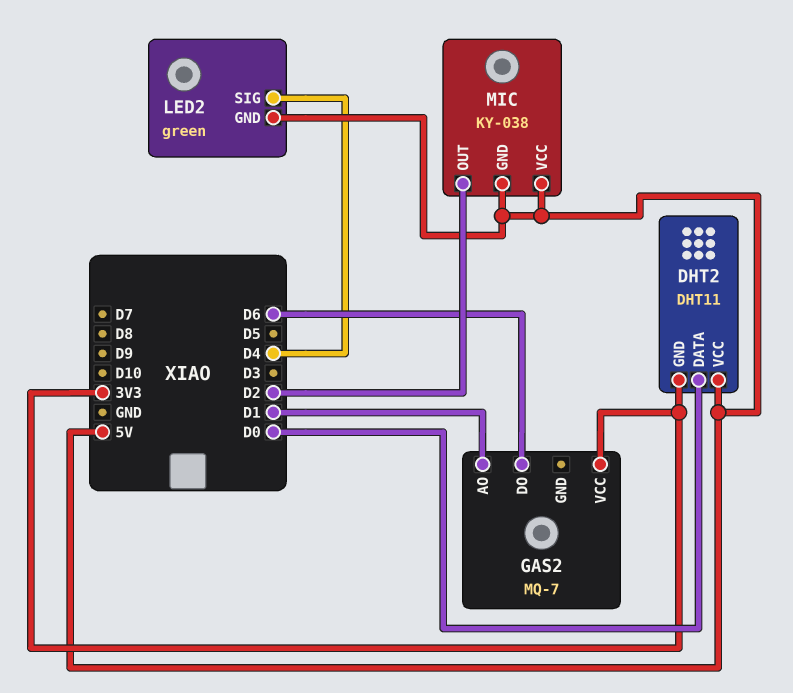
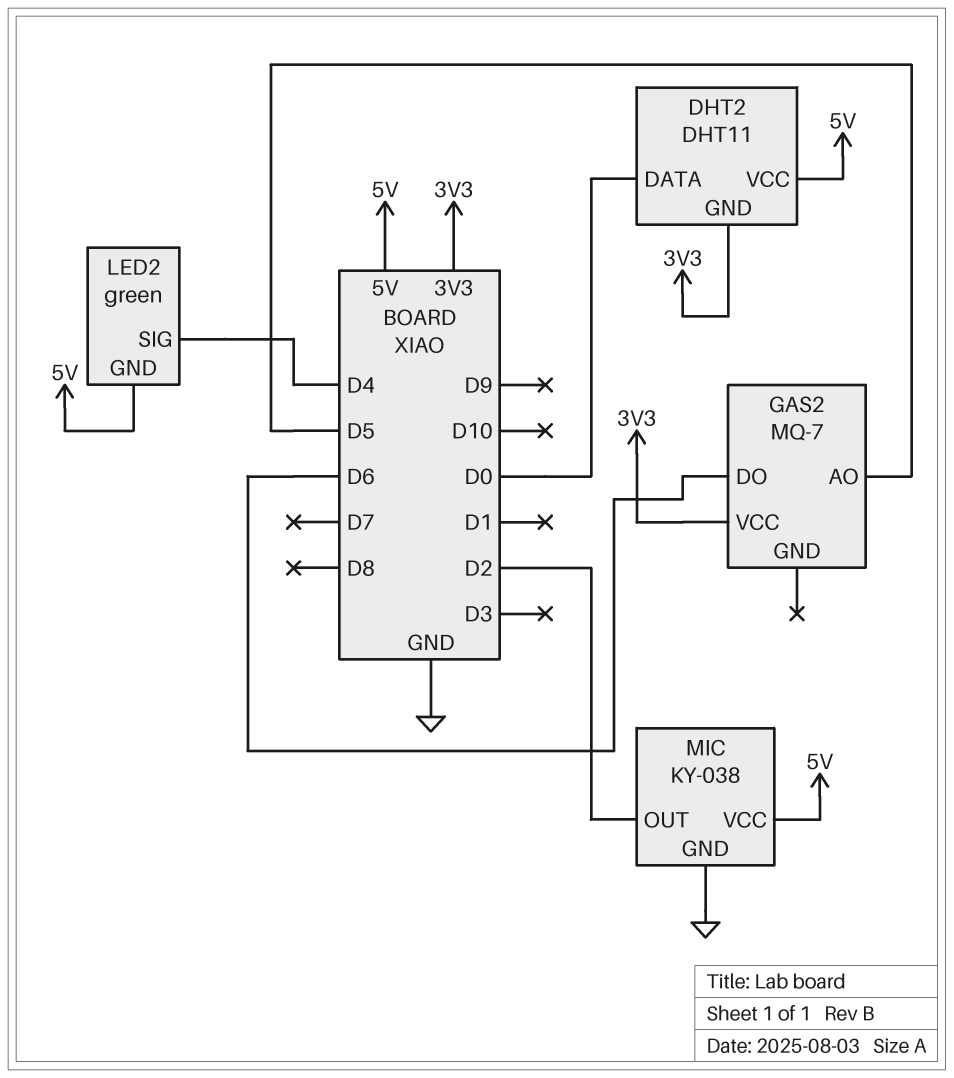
GAS2 pin AO: D1 -> D5
MIC pin GND: 5V -> GND

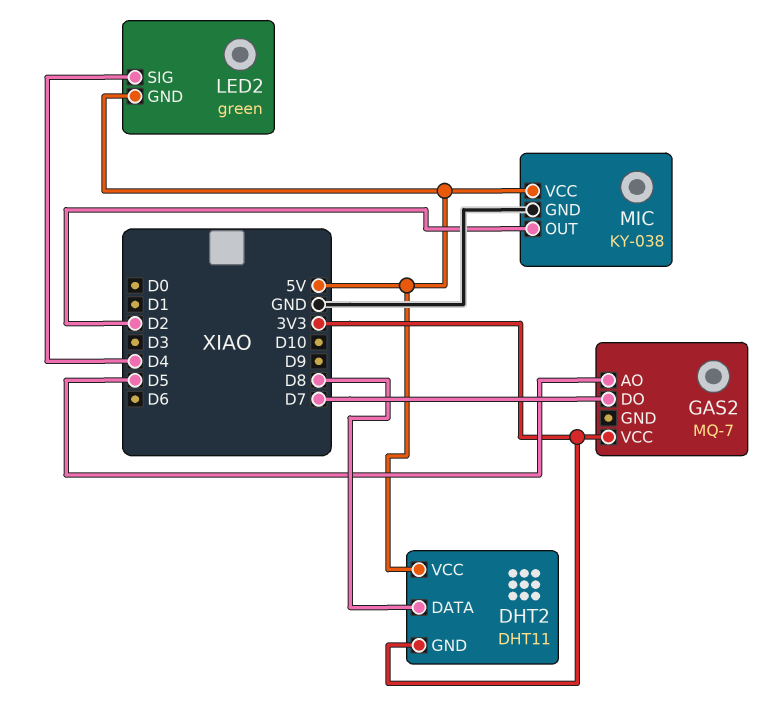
DHT2 pin DATA: D0 -> D8
GAS2 pin DO: D6 -> D7

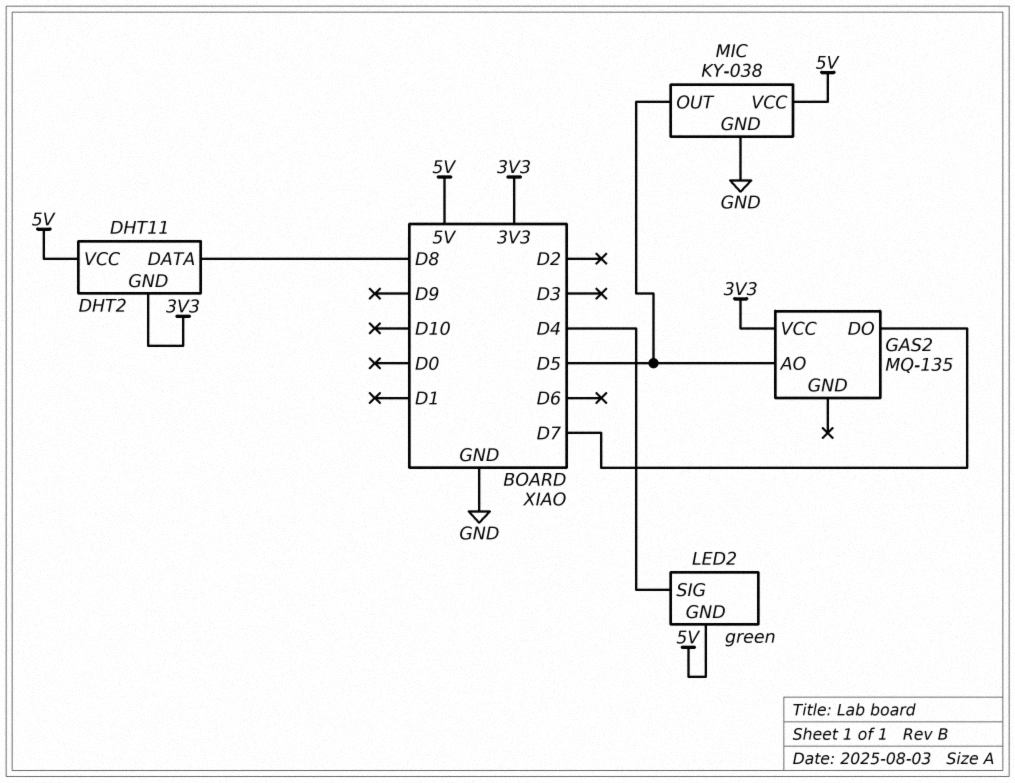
GAS2: MQ-7 -> MQ-135
MIC pin OUT: D2 -> D5

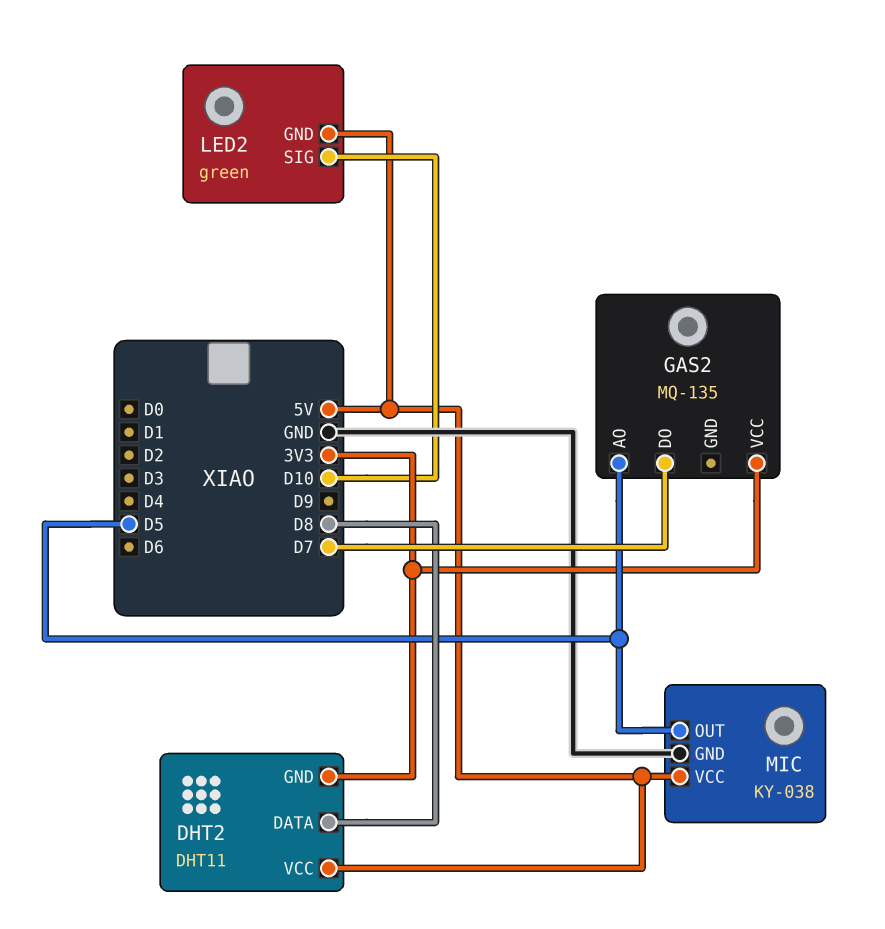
LED2 pin SIG: D4 -> D10

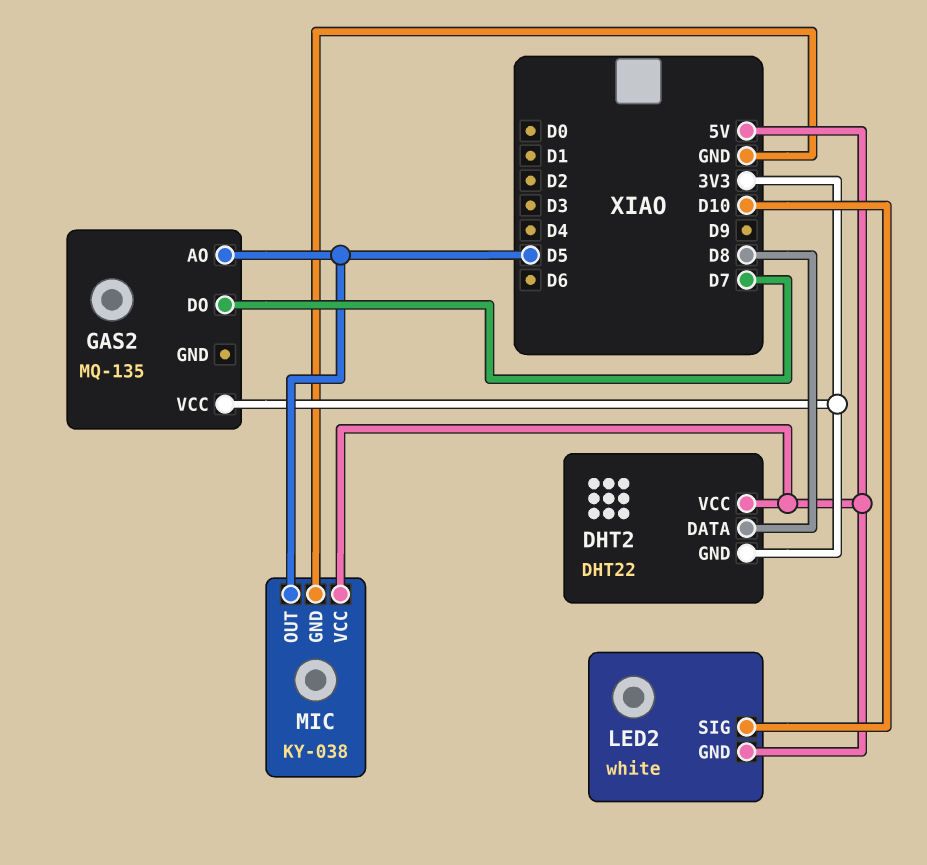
DHT2: DHT11 -> DHT22
LED2: green -> white

